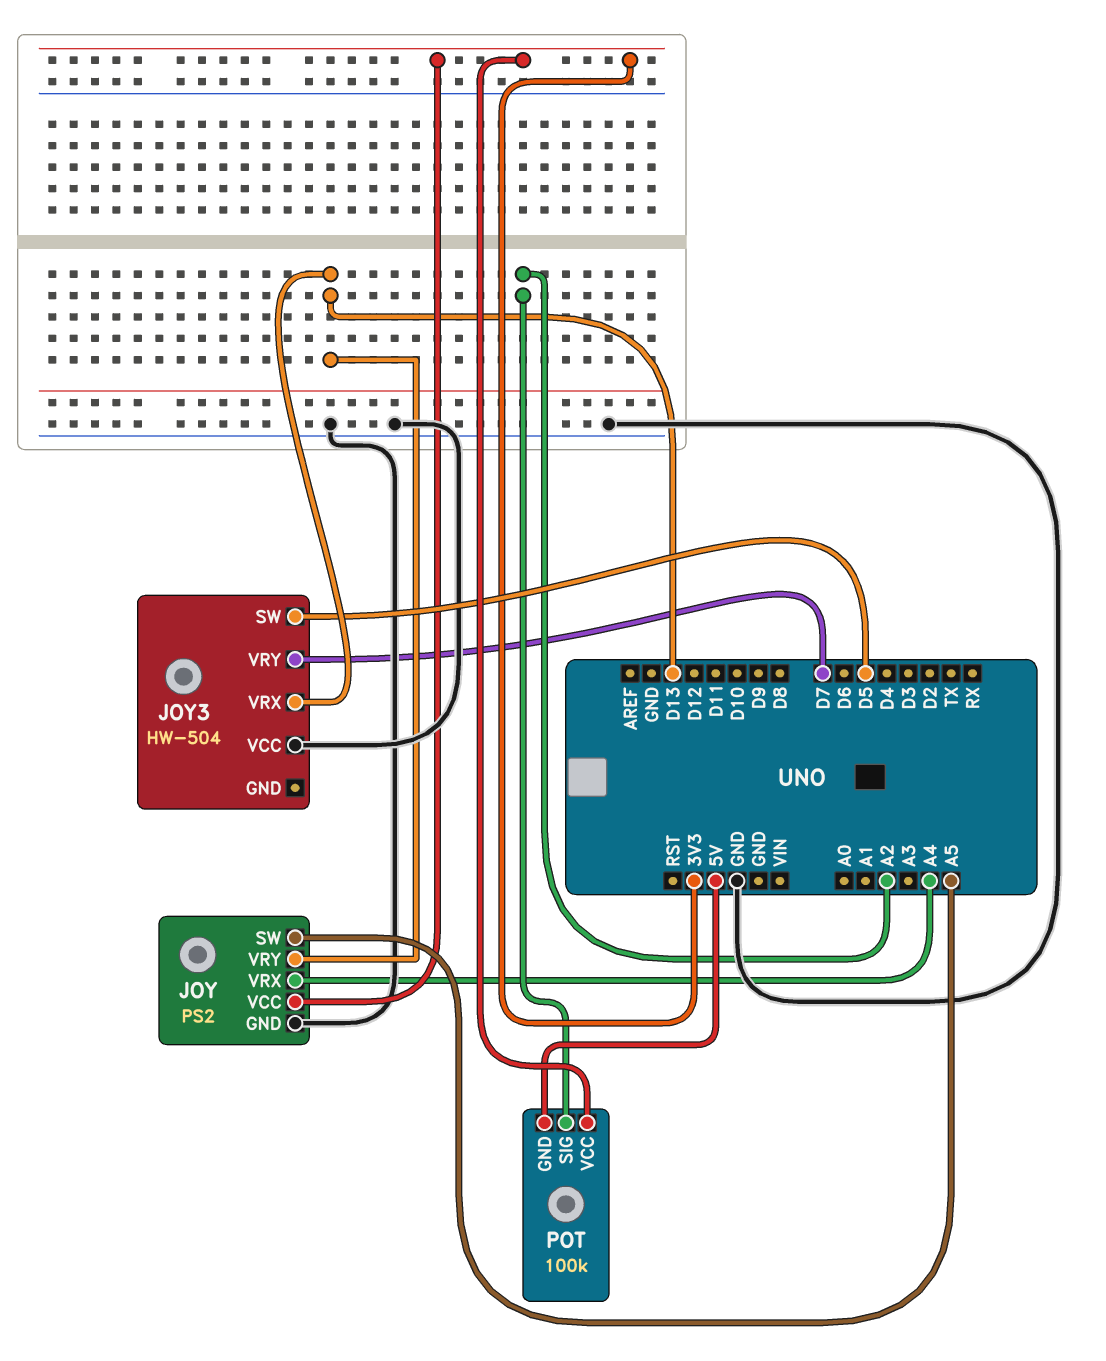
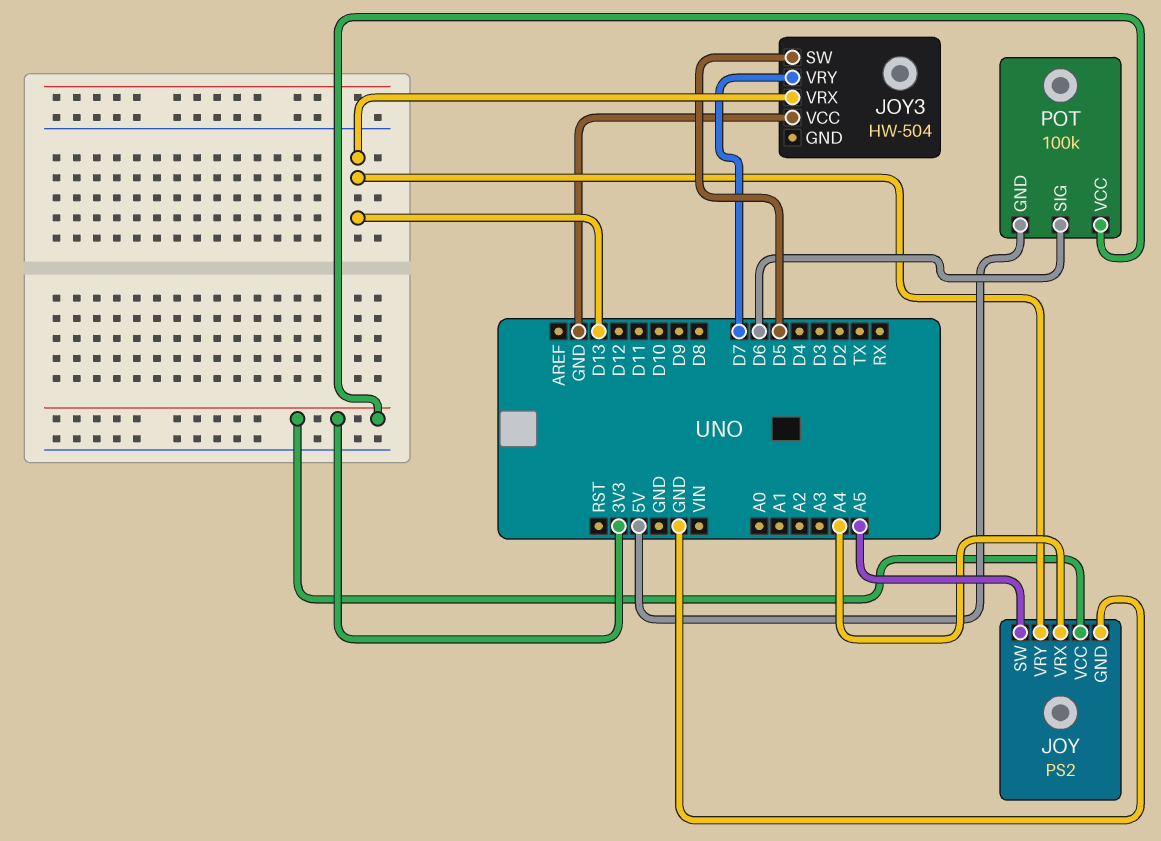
POT pin SIG: A2 -> D6

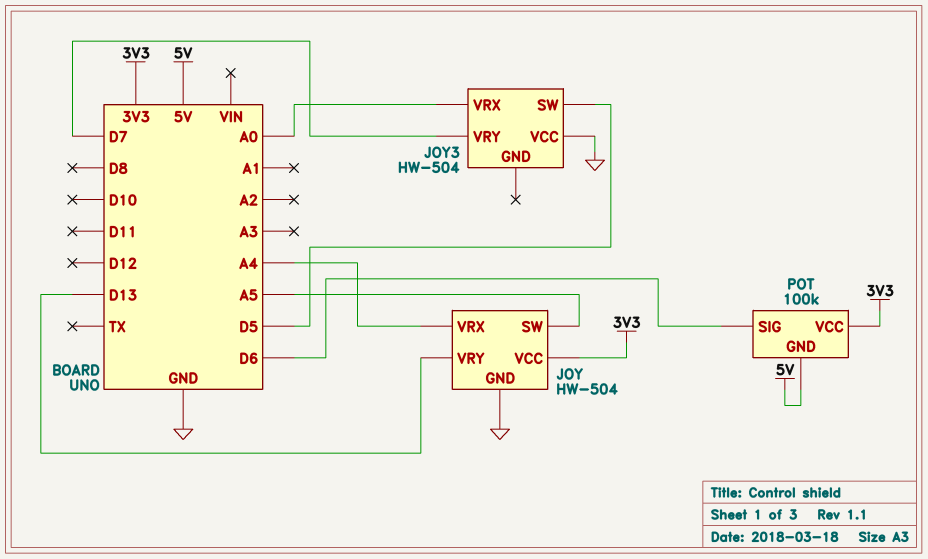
JOY: PS2 -> HW-504
JOY3 pin VRX: D13 -> A0

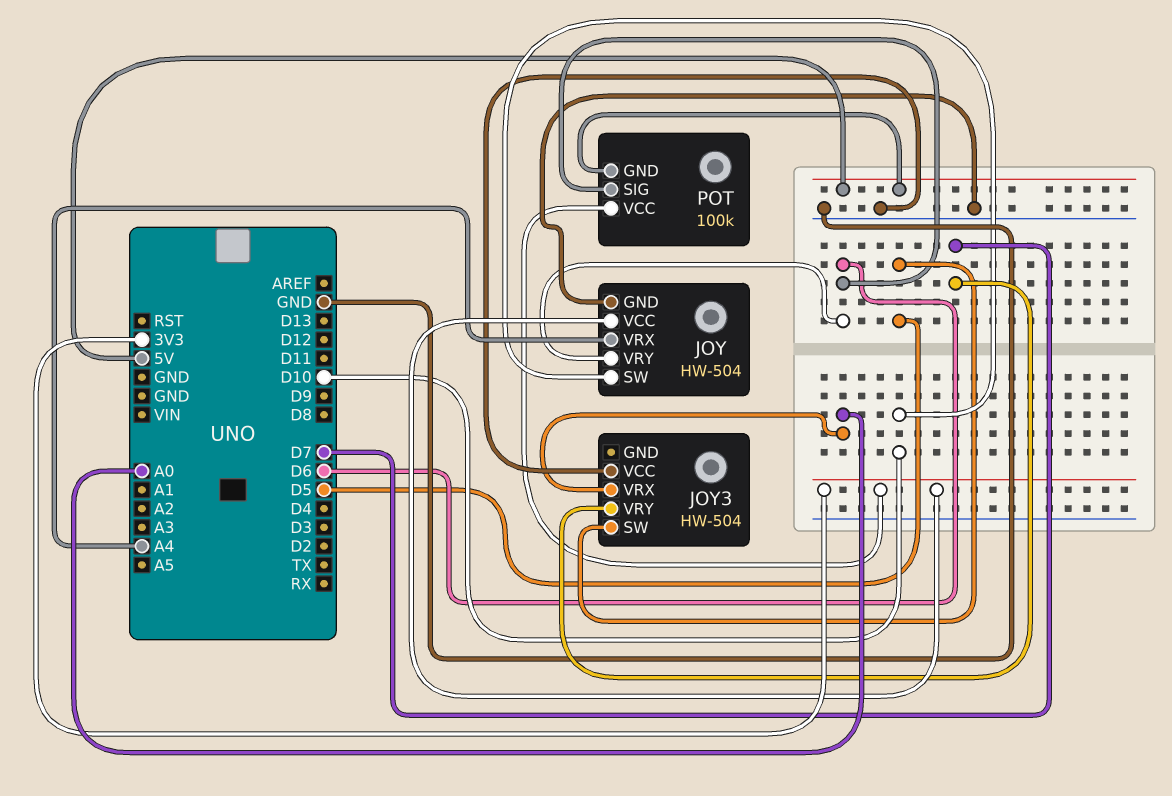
JOY pin SW: A5 -> D10
JOY pin VRY: D13 -> D6

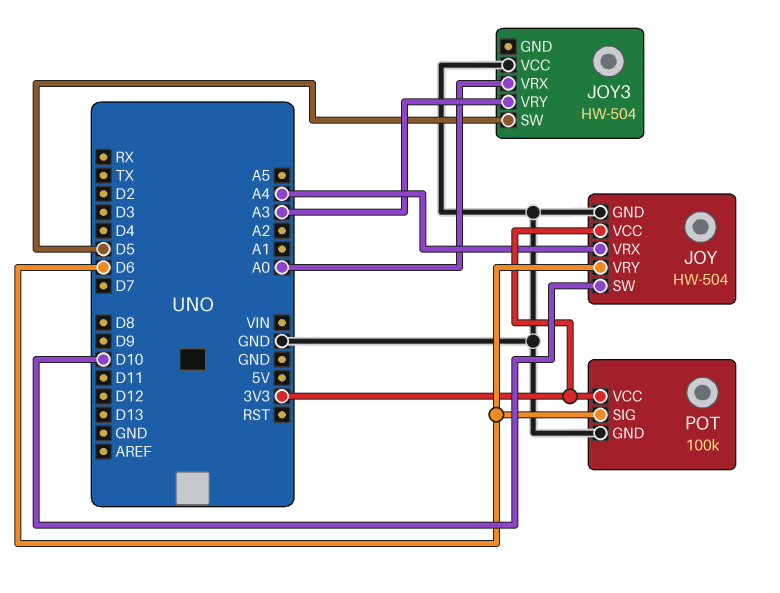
JOY3 pin VRY: D7 -> A3
POT pin GND: 5V -> GND

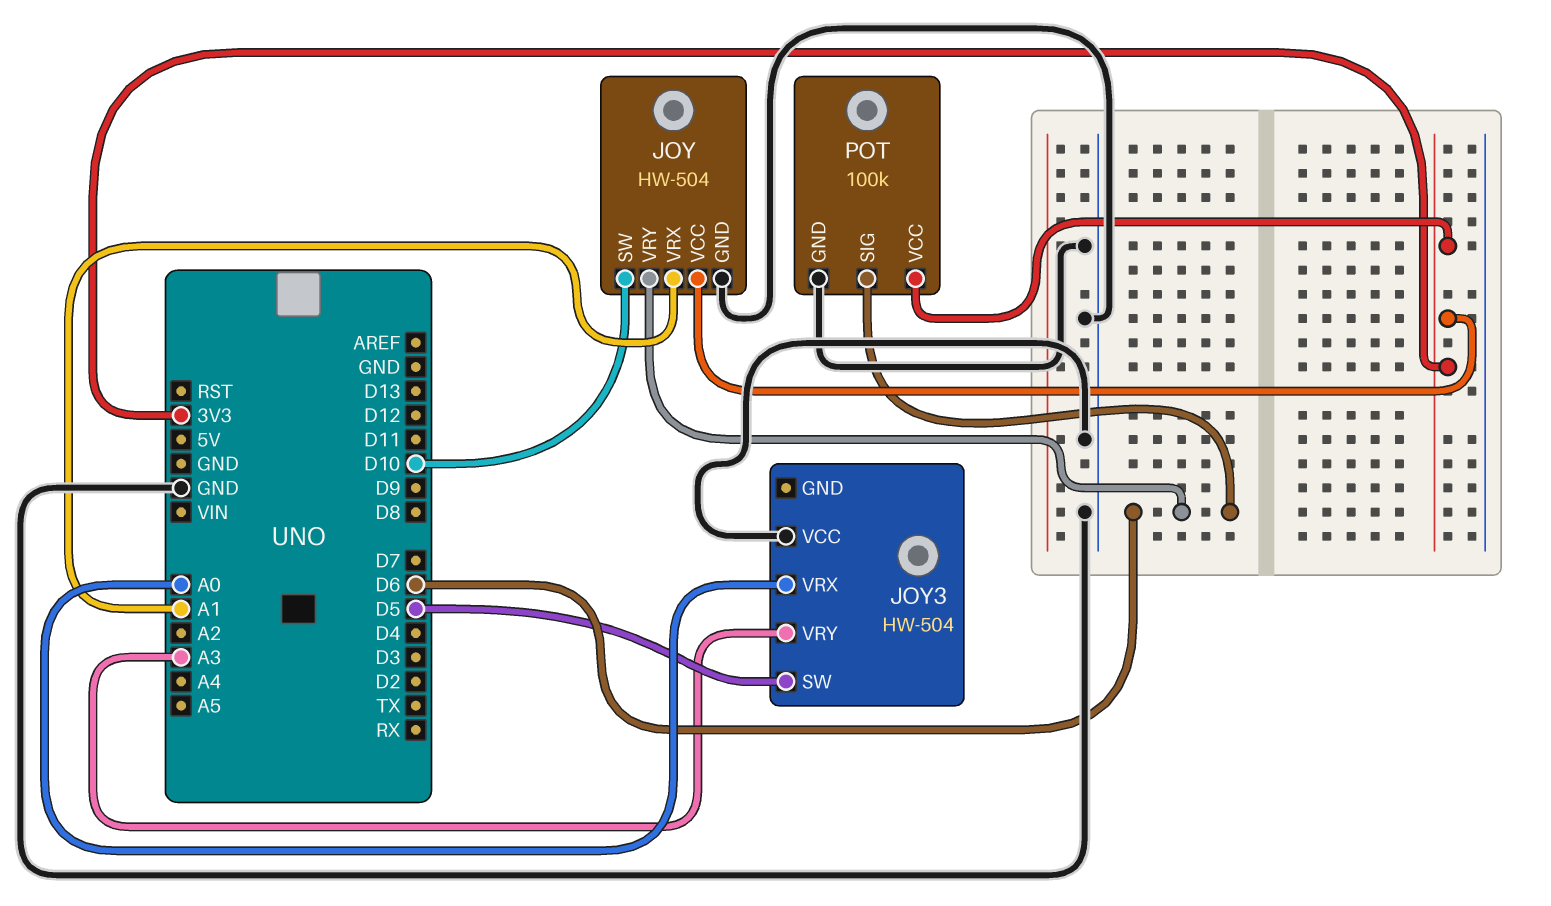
JOY pin VRX: A4 -> A1

